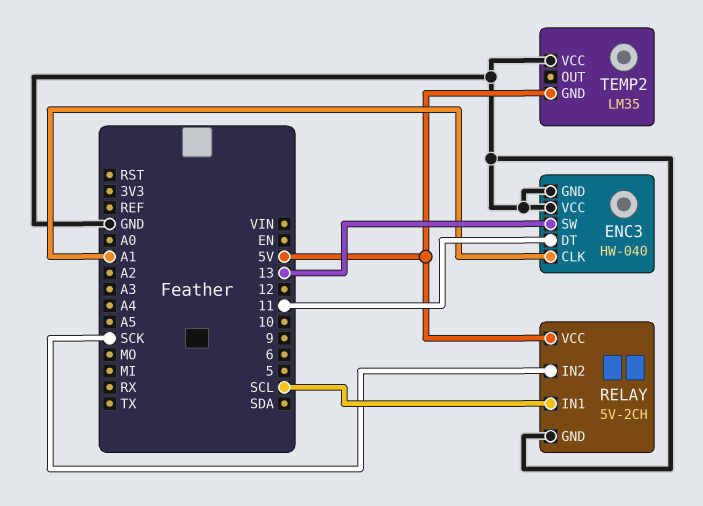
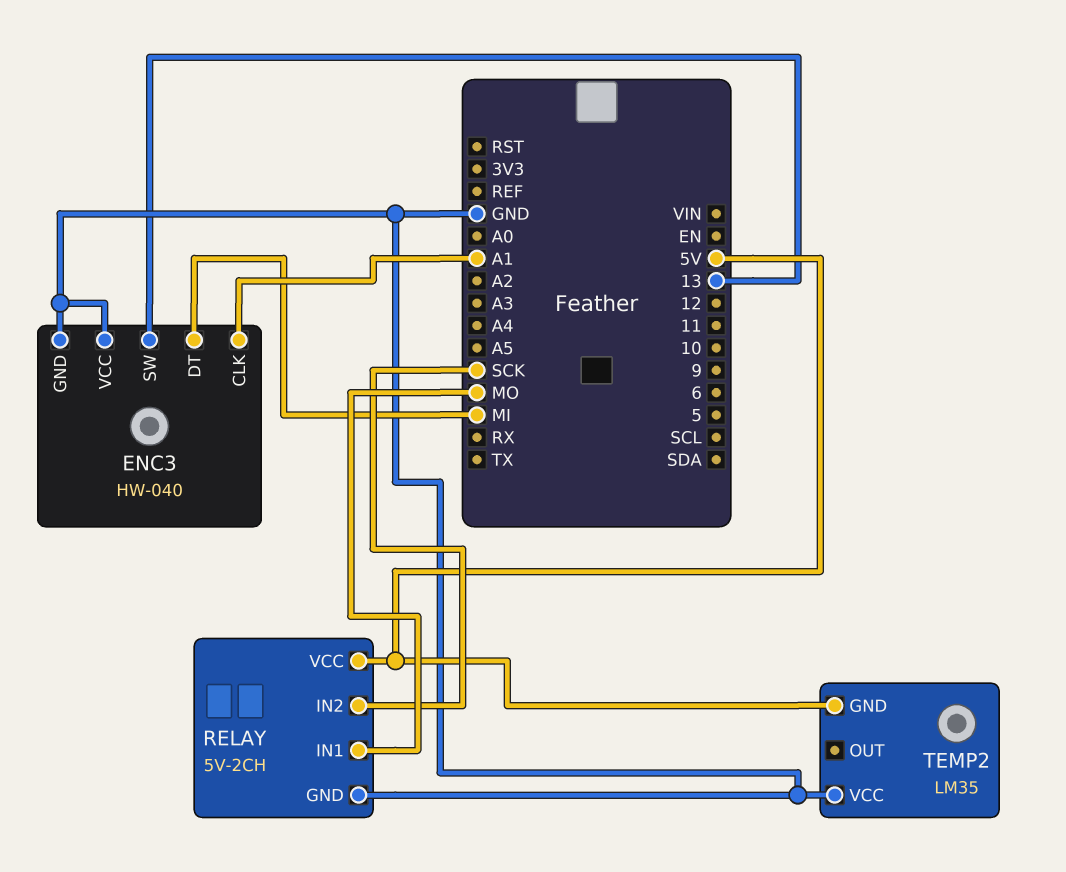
ENC3 pin DT: 11 -> MI
RELAY pin IN1: SCL -> MO

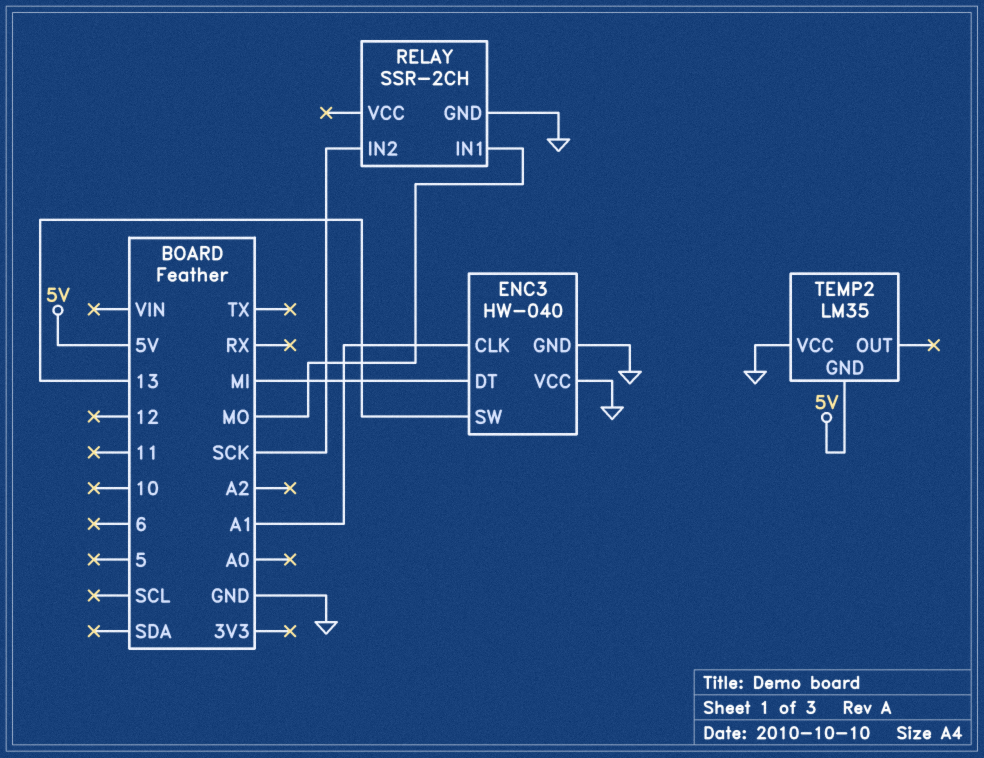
RELAY: 5V-2CH -> SSR-2CH
RELAY pin VCC: 5V -> none

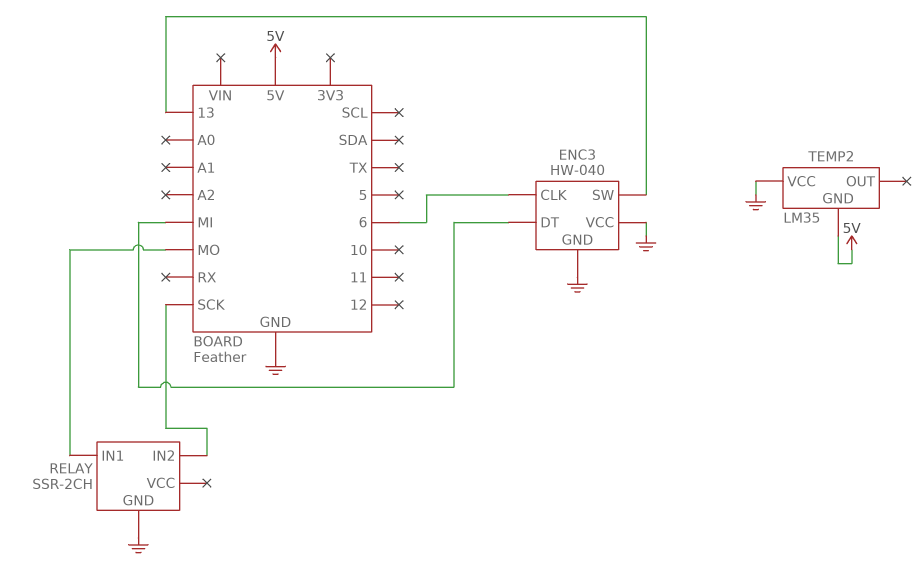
ENC3 pin CLK: A1 -> 6

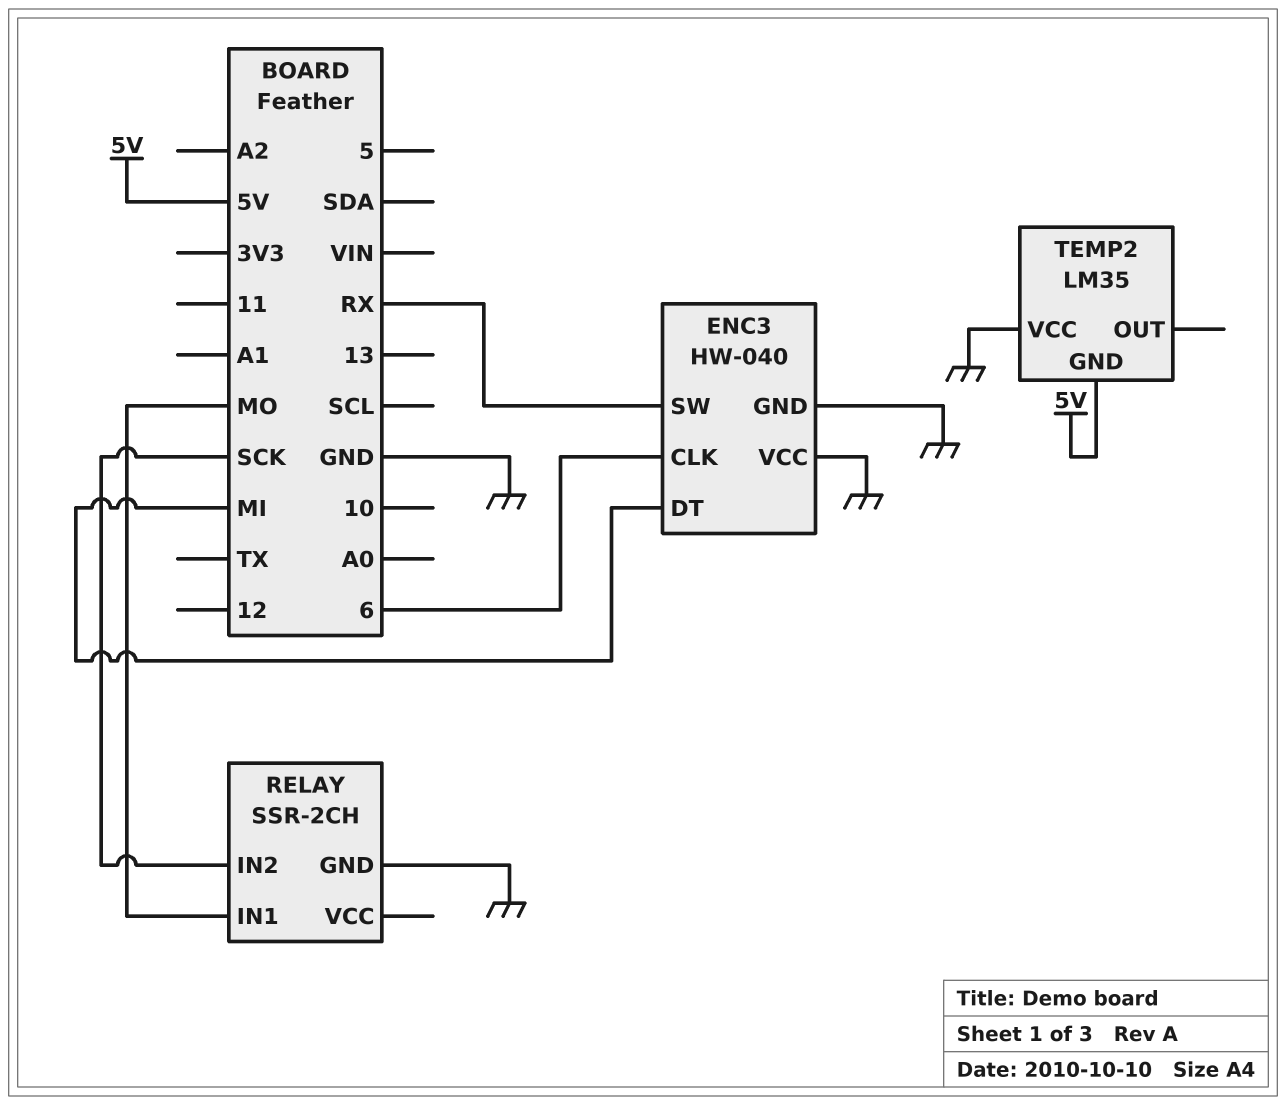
ENC3 pin SW: 13 -> RX

